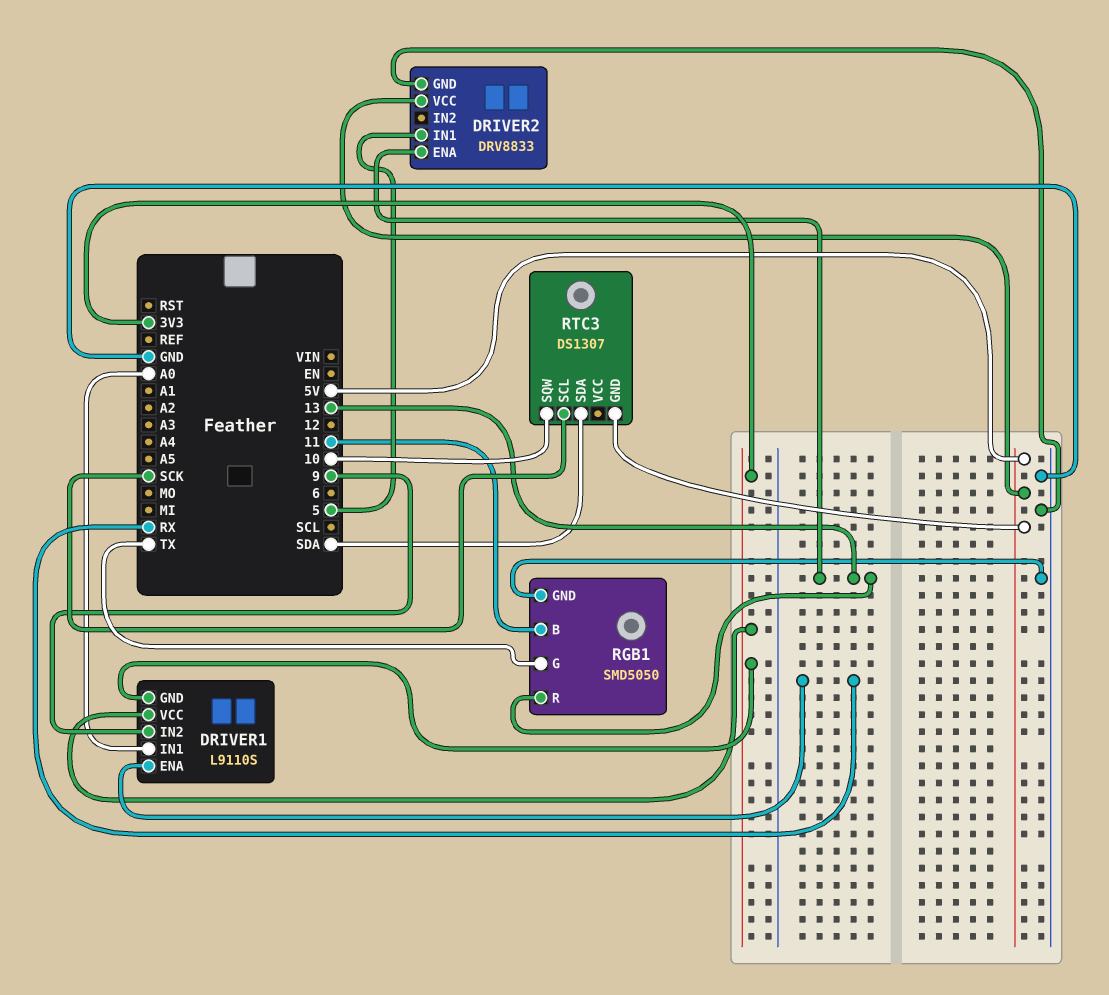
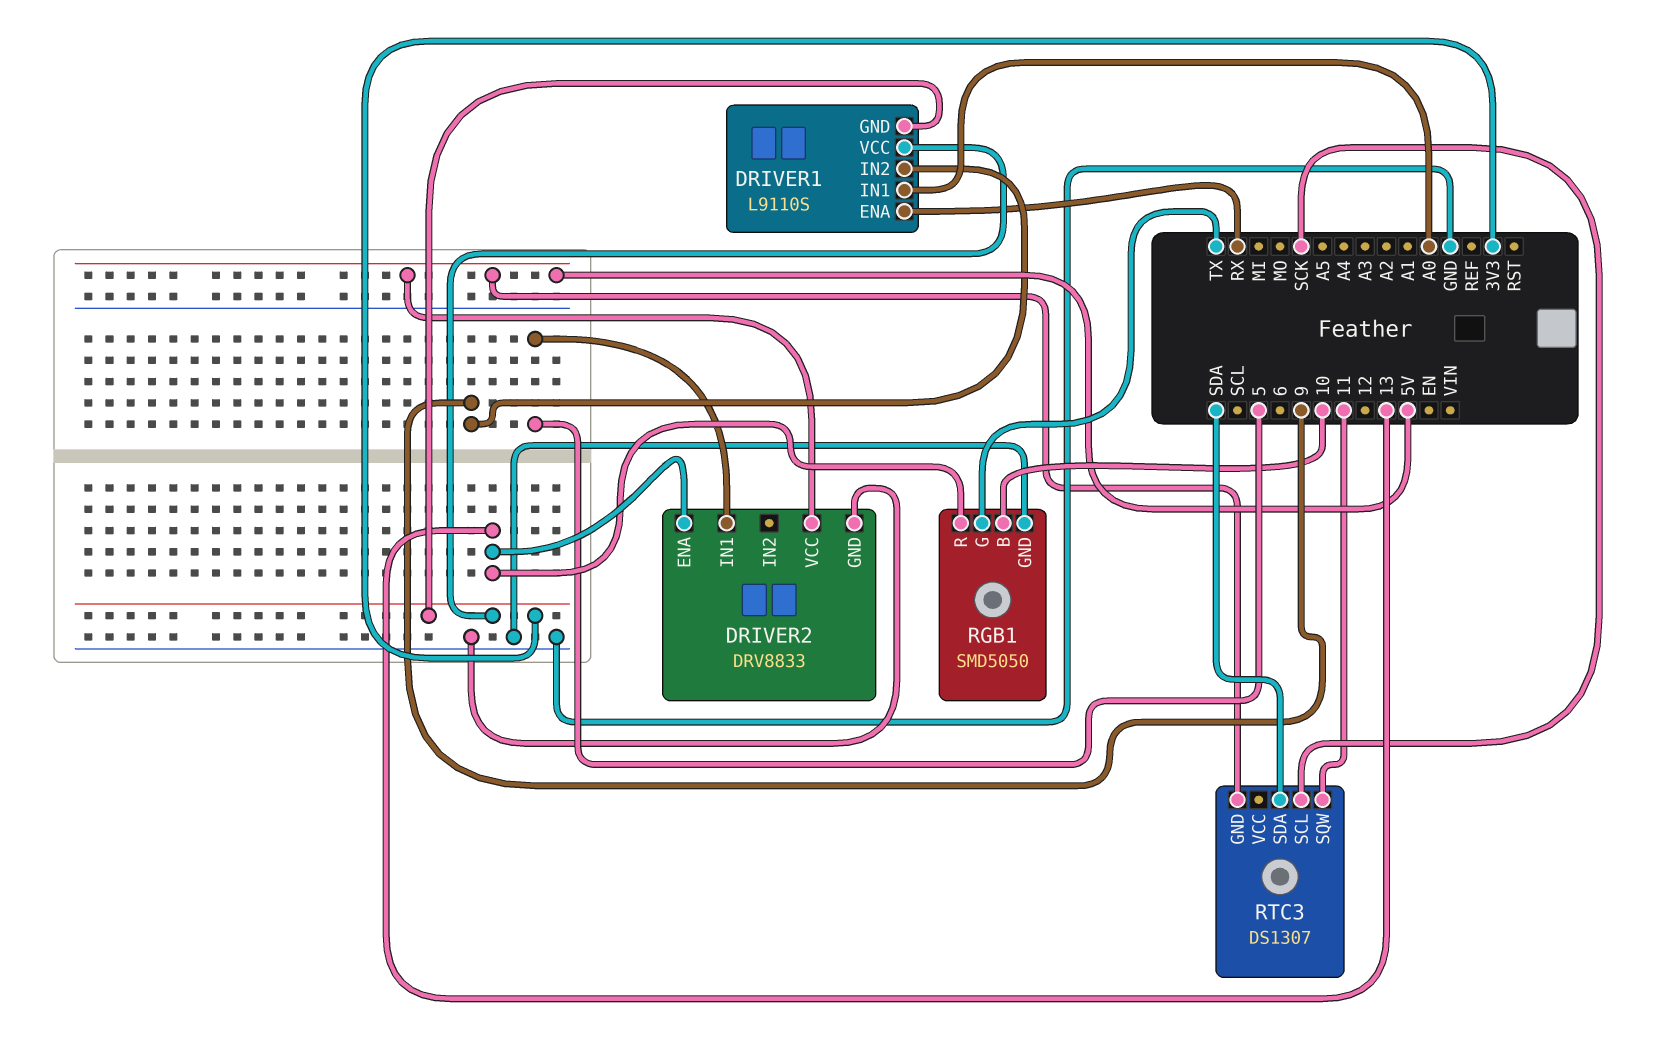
RGB1 pin B: 11 -> 10
RTC3 pin SQW: 10 -> 11

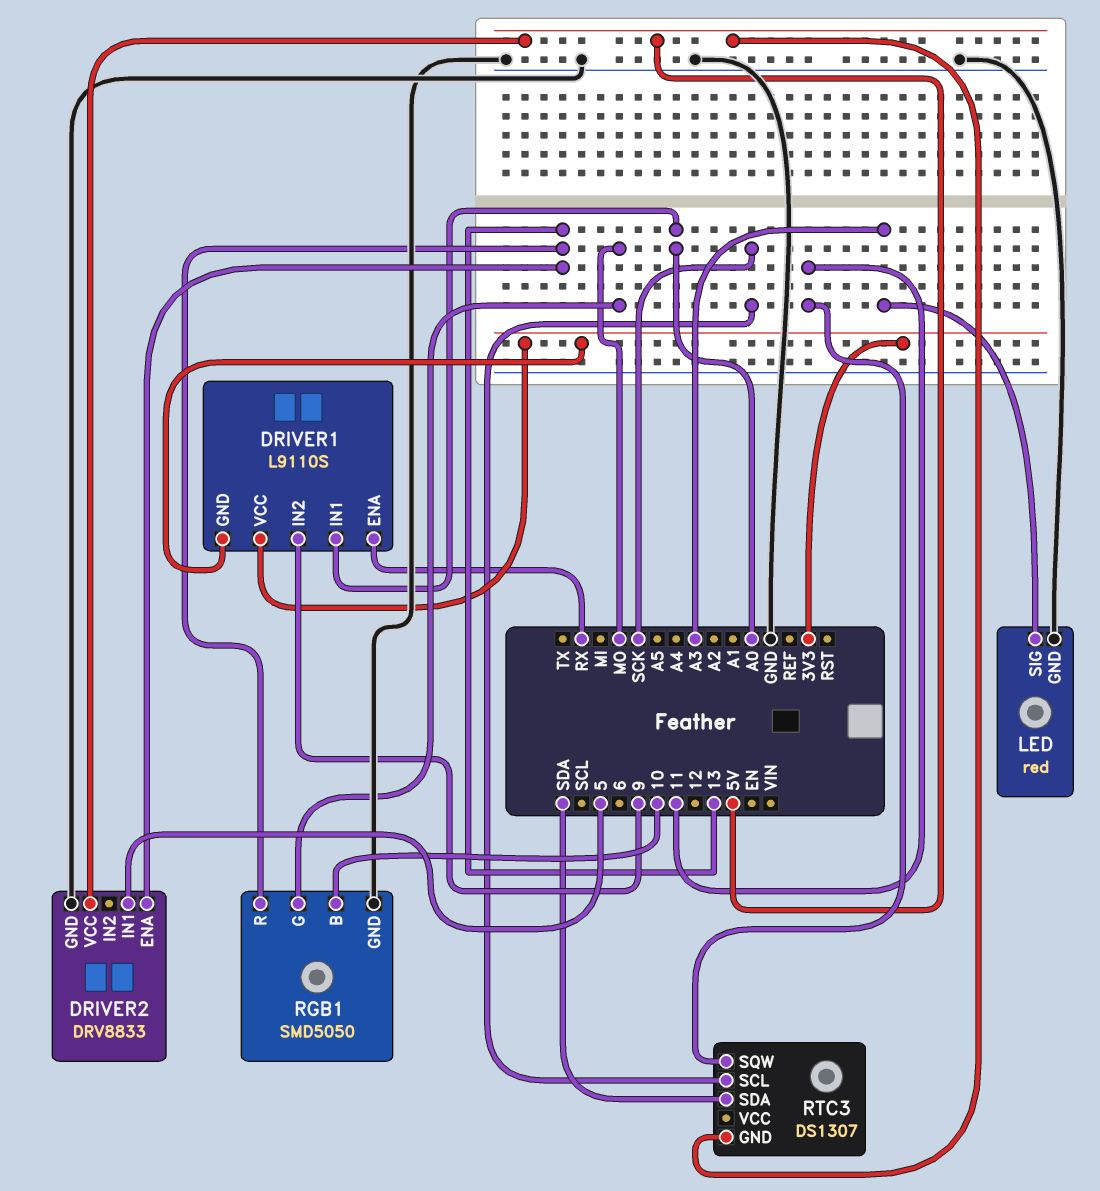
LED: none -> red
LED pin GND: none -> GND
LED pin SIG: none -> A3
RGB1 pin G: TX -> MO

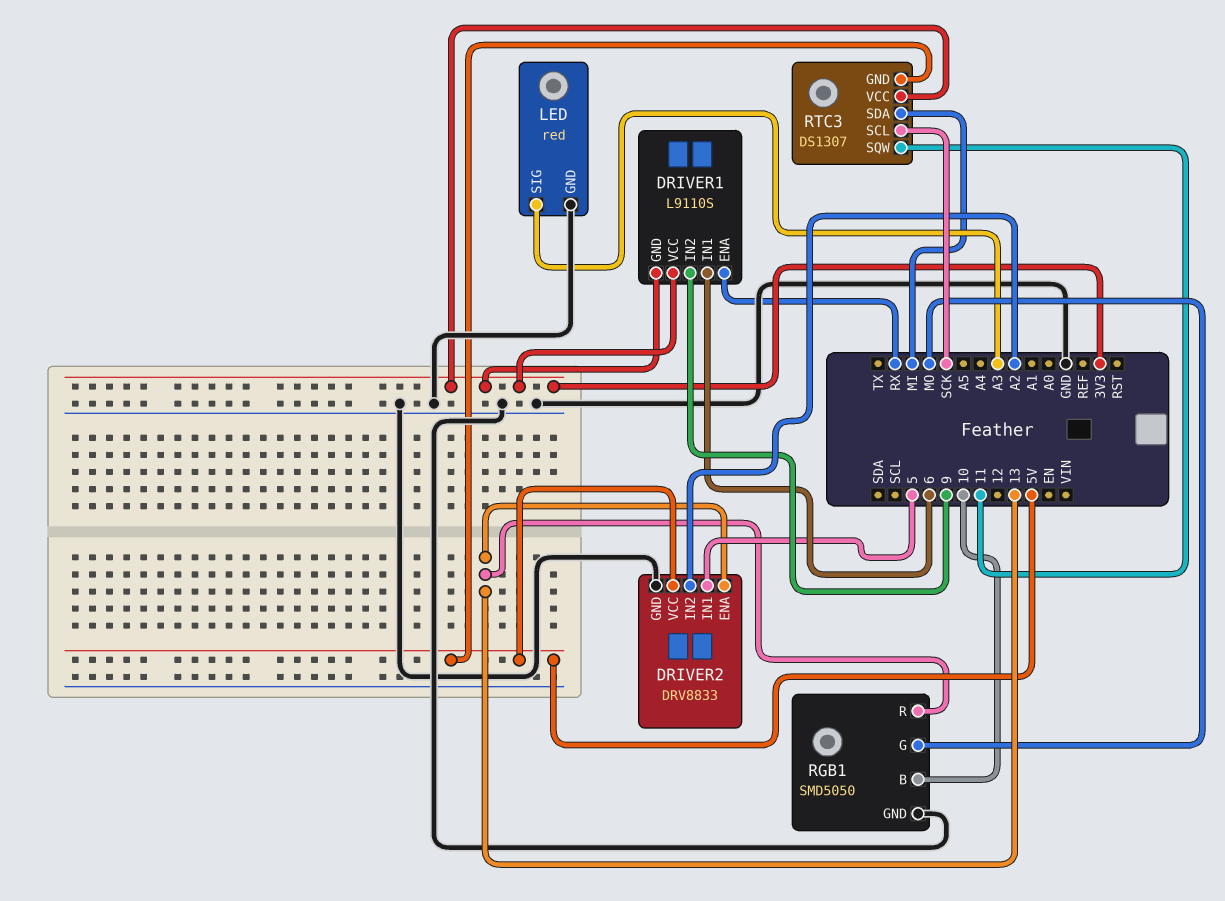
DRIVER1 pin IN1: A0 -> 6
DRIVER2 pin IN2: none -> A2
RTC3 pin SDA: SDA -> MI
RTC3 pin VCC: none -> 3V3

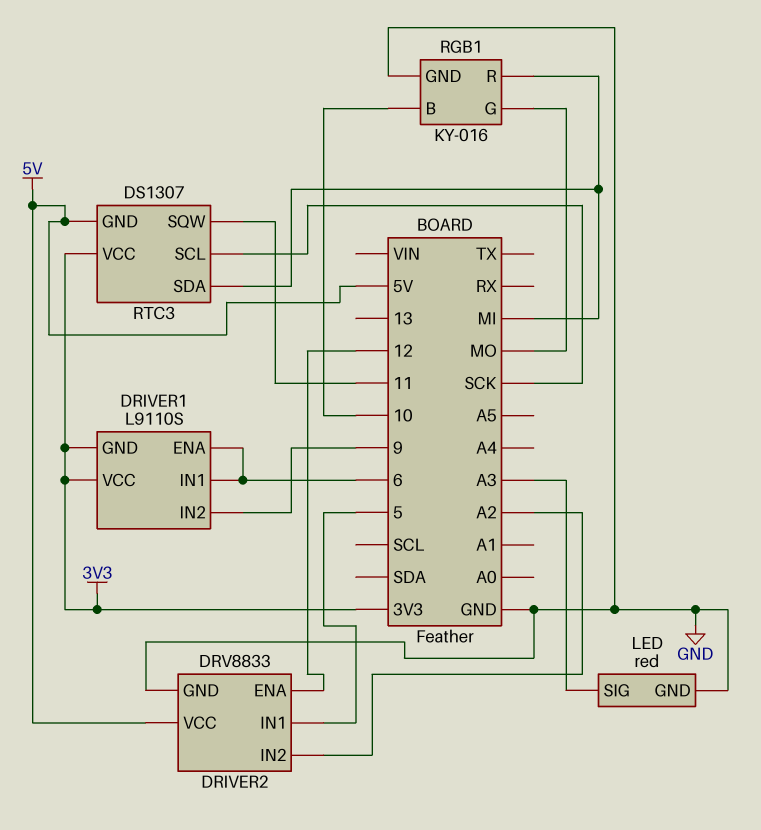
DRIVER1 pin ENA: RX -> 6
DRIVER2 pin ENA: 13 -> 12
RGB1: SMD5050 -> KY-016
RGB1 pin R: 13 -> MI

